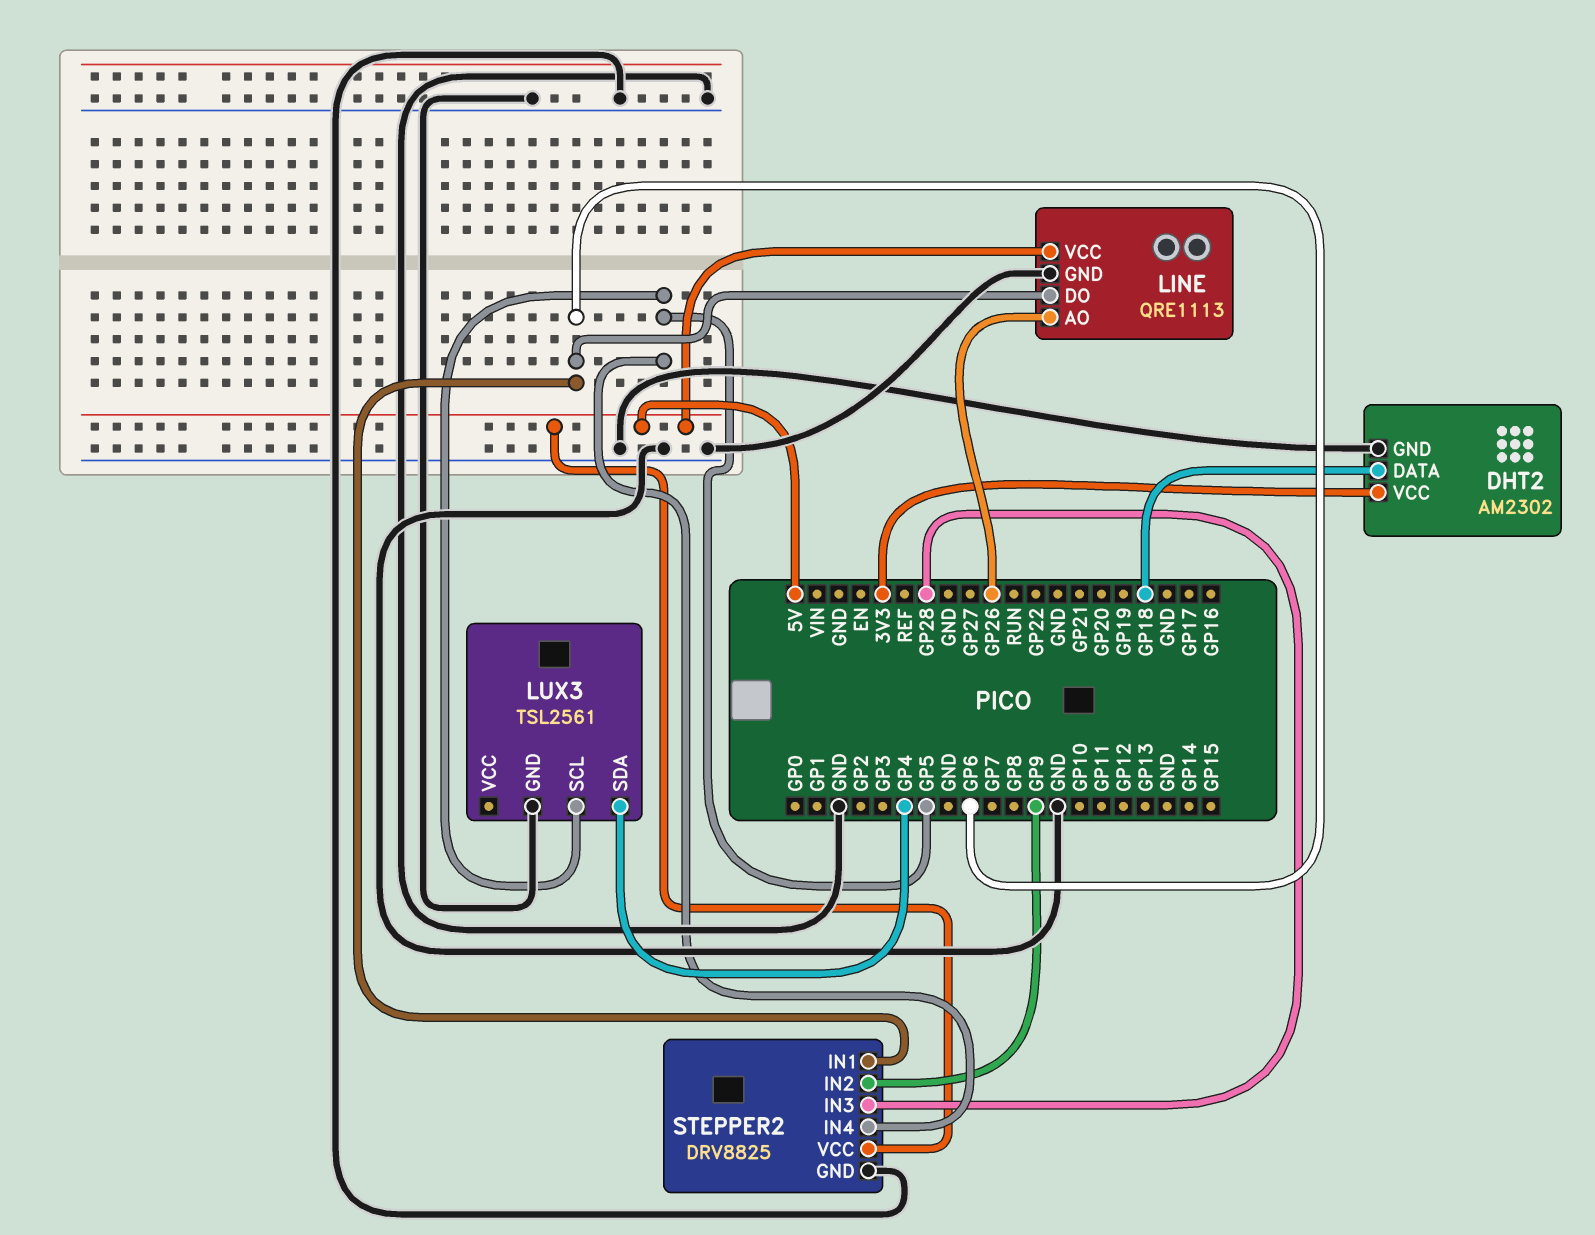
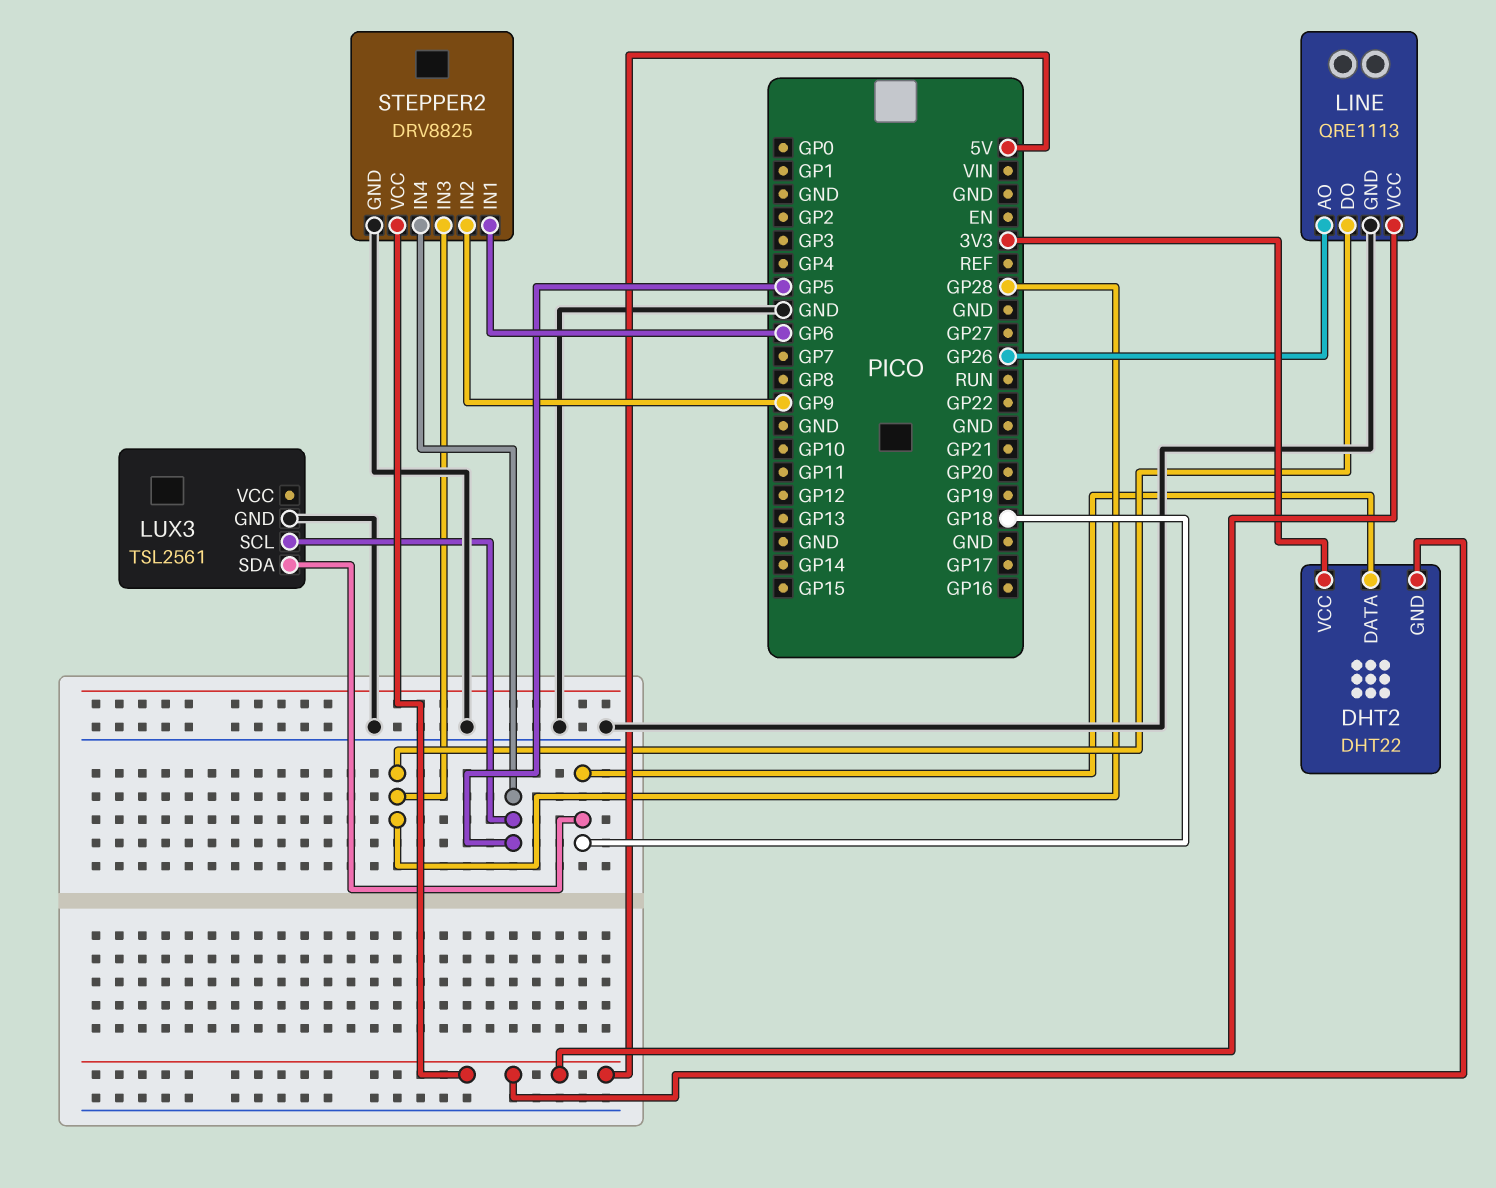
DHT2: AM2302 -> DHT22
DHT2 pin GND: GND -> 5V
LINE pin DO: GP6 -> GP28
LUX3 pin SDA: GP4 -> GP18

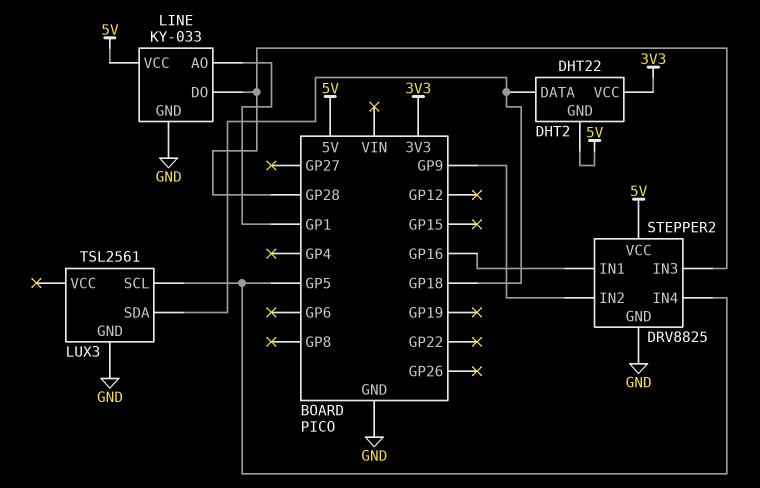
LINE: QRE1113 -> KY-033
LINE pin AO: GP26 -> GP1
STEPPER2 pin IN1: GP6 -> GP16

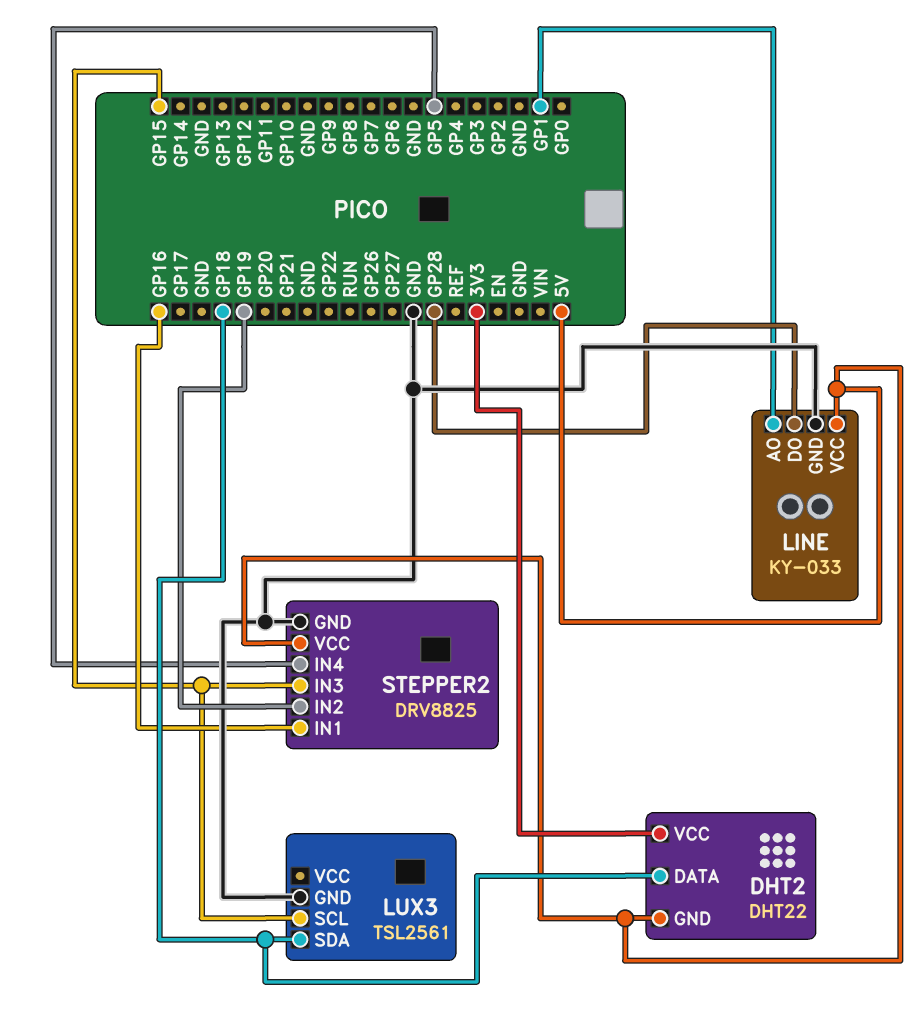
LUX3 pin SCL: GP5 -> GP15
STEPPER2 pin IN2: GP9 -> GP19
STEPPER2 pin IN3: GP28 -> GP15

